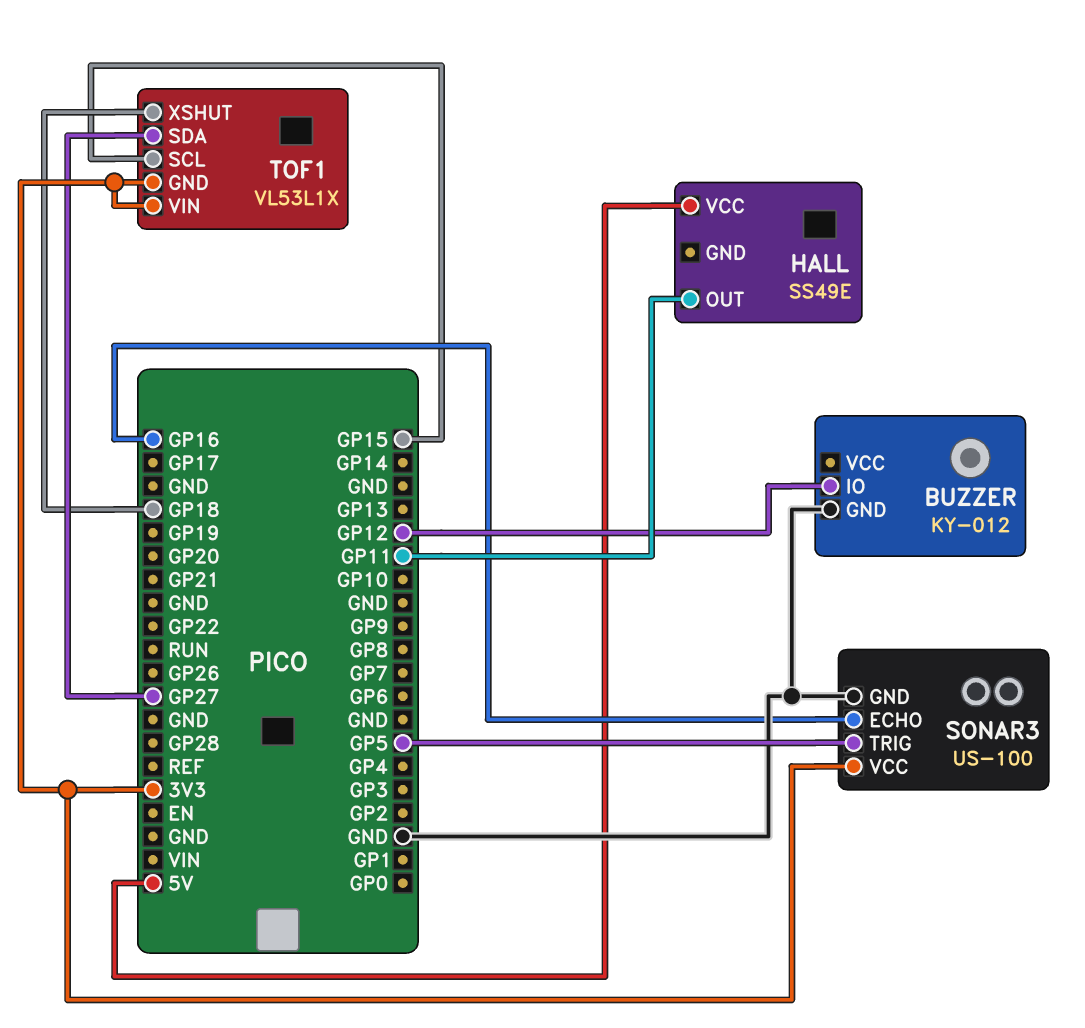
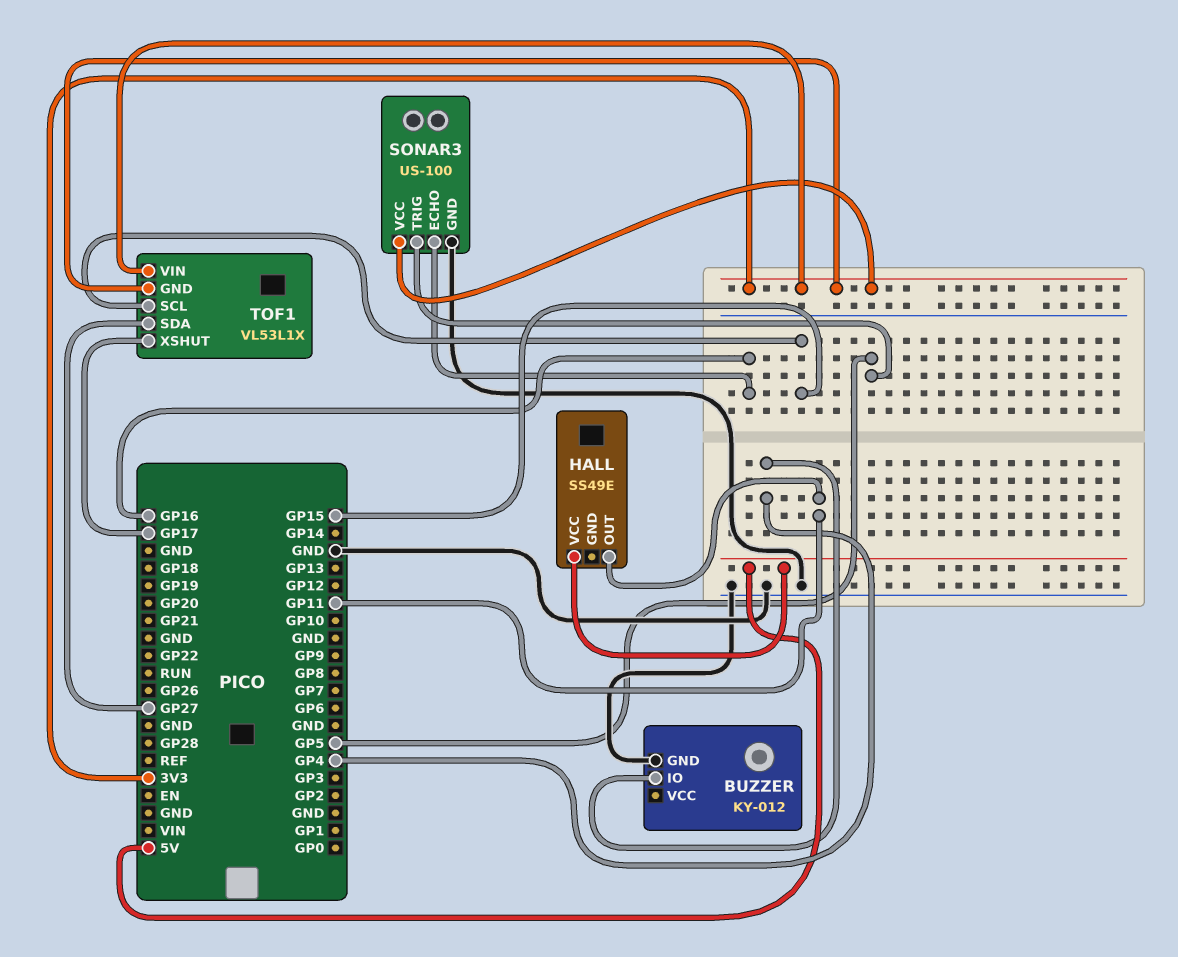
BUZZER pin IO: GP12 -> GP4
TOF1 pin XSHUT: GP18 -> GP17

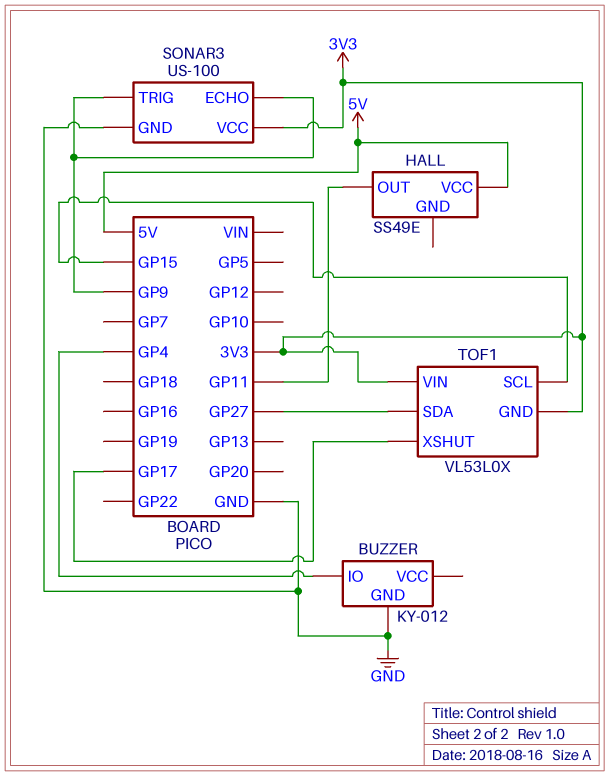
SONAR3 pin ECHO: GP16 -> GP9
SONAR3 pin TRIG: GP5 -> GP9
TOF1: VL53L1X -> VL53L0X

